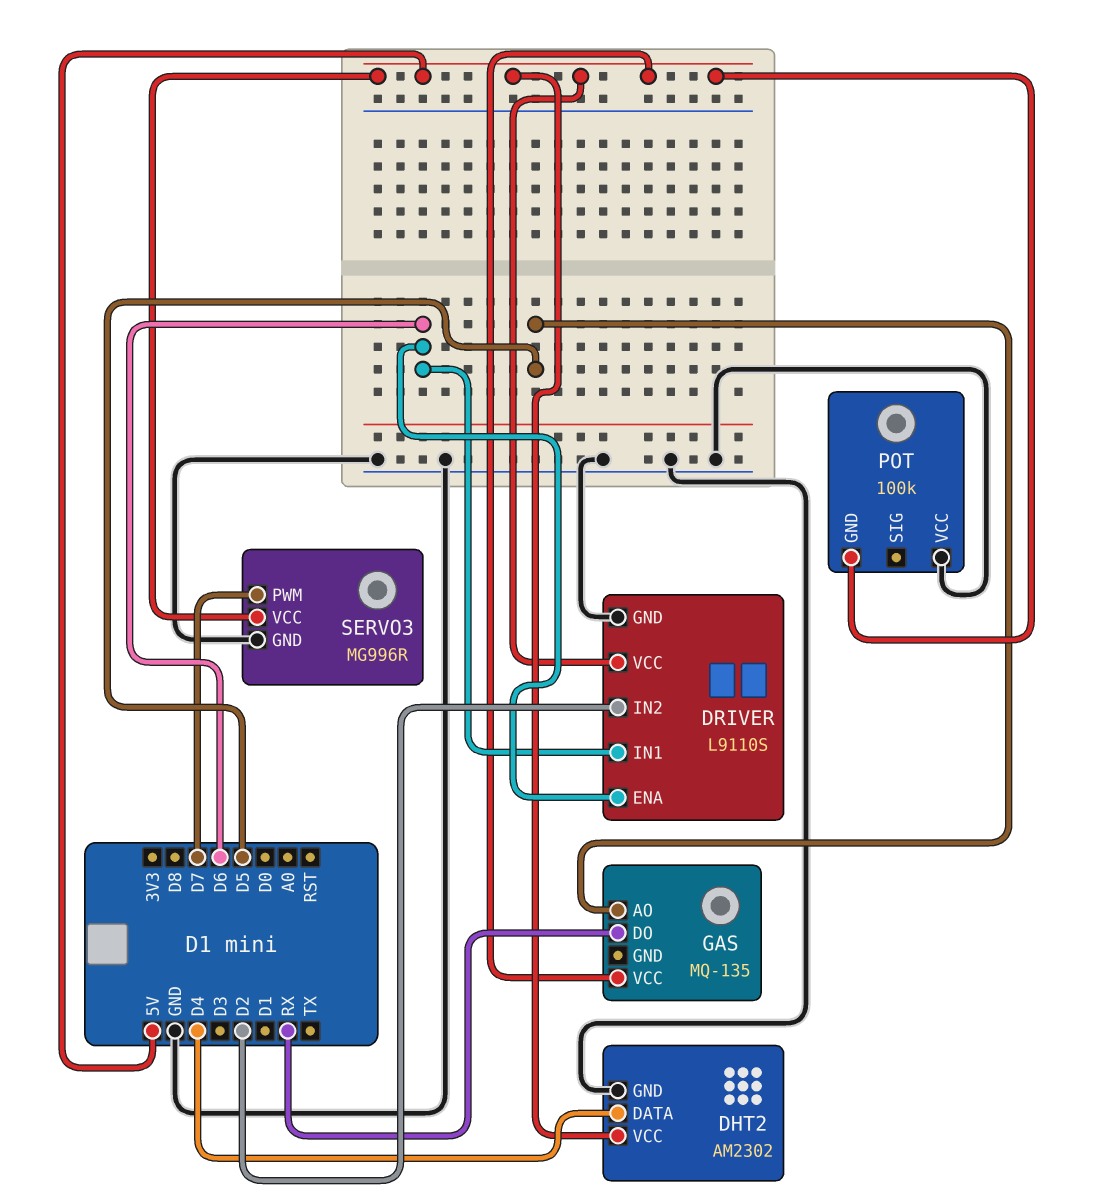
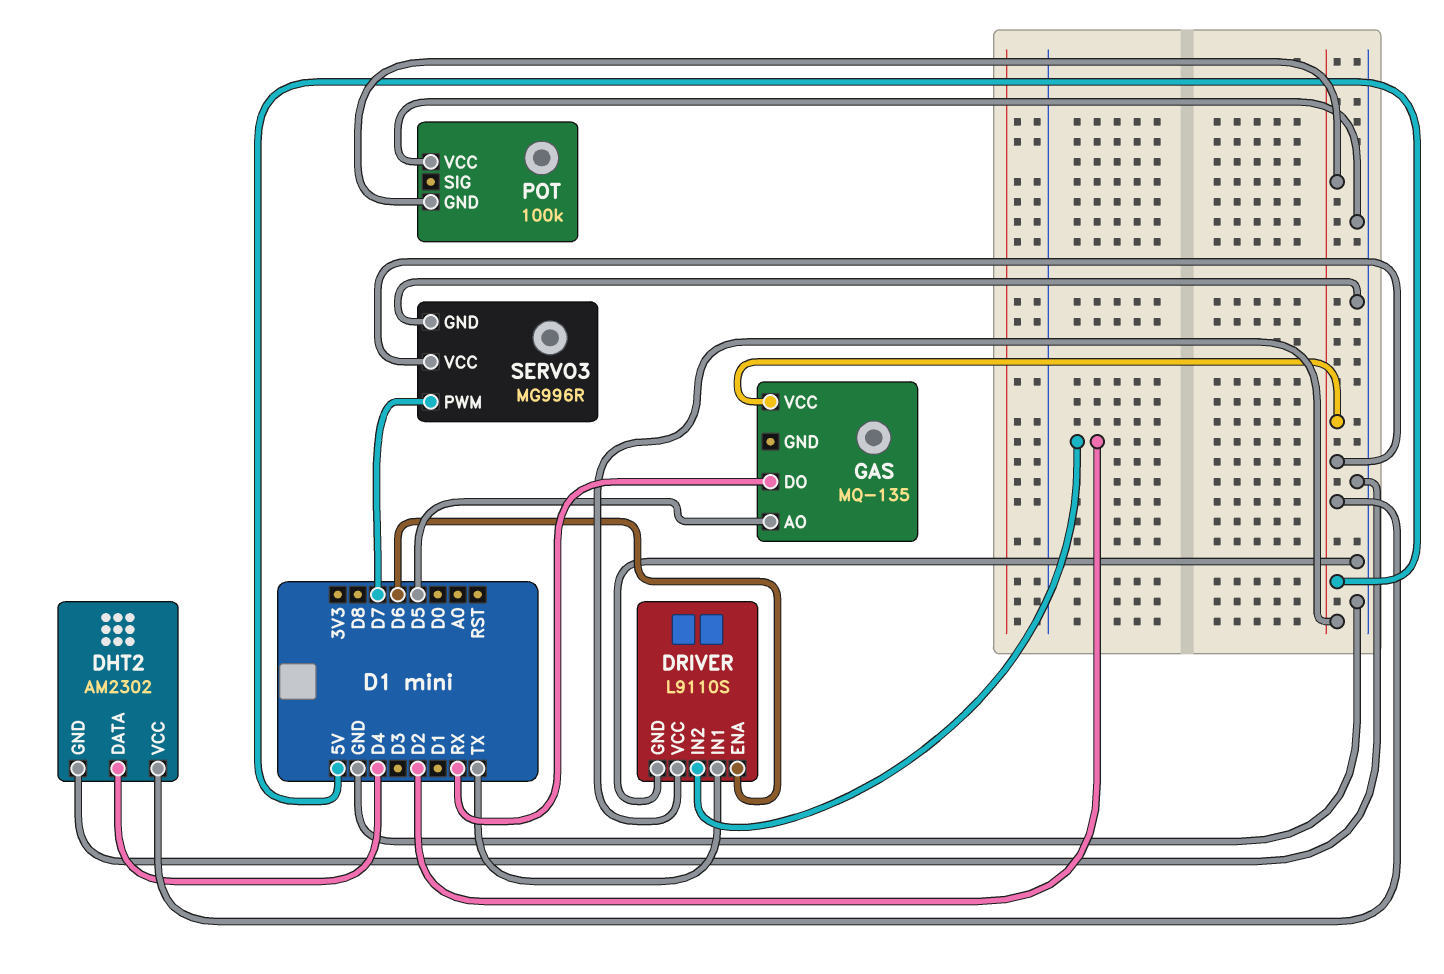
DRIVER pin IN1: D6 -> TX

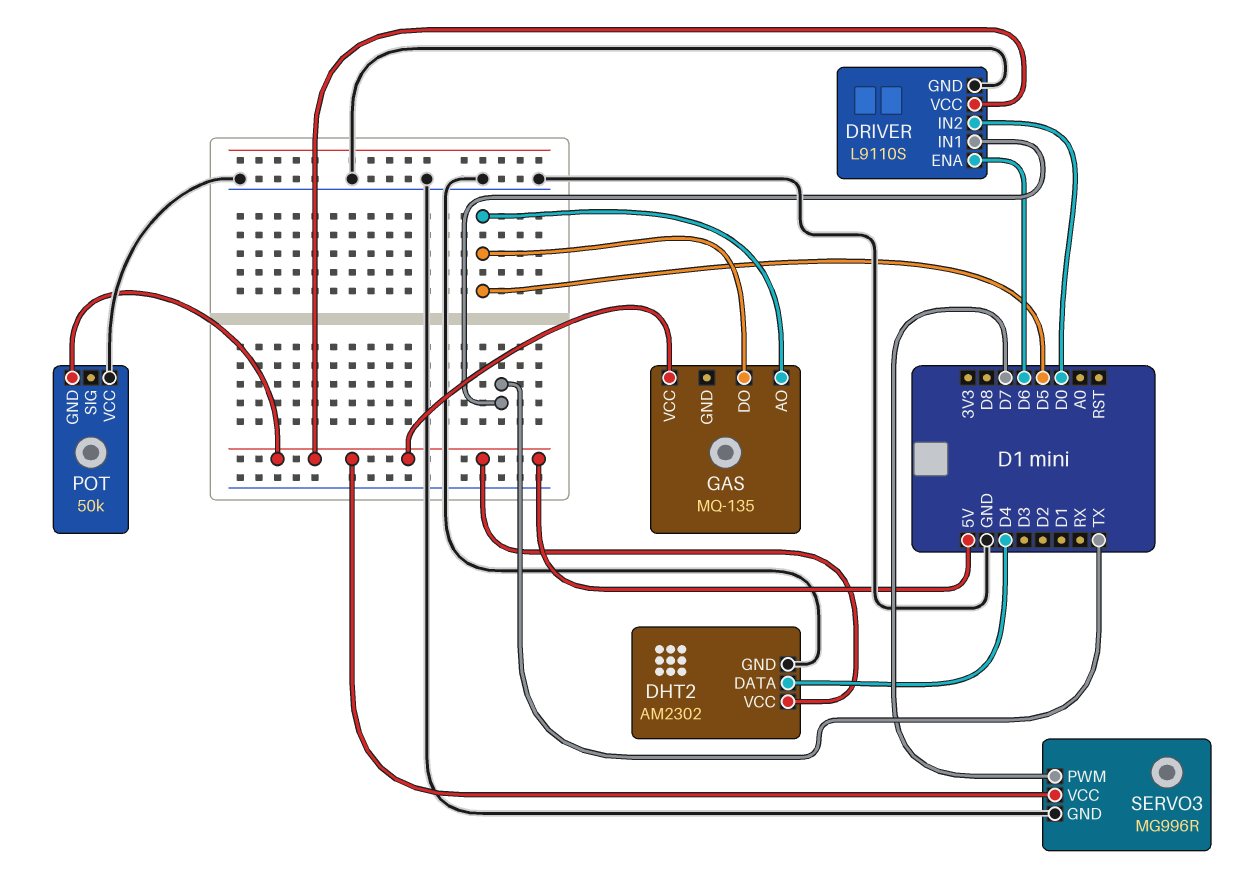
DRIVER pin IN2: D2 -> D0
GAS pin DO: RX -> D5
POT: 100k -> 50k

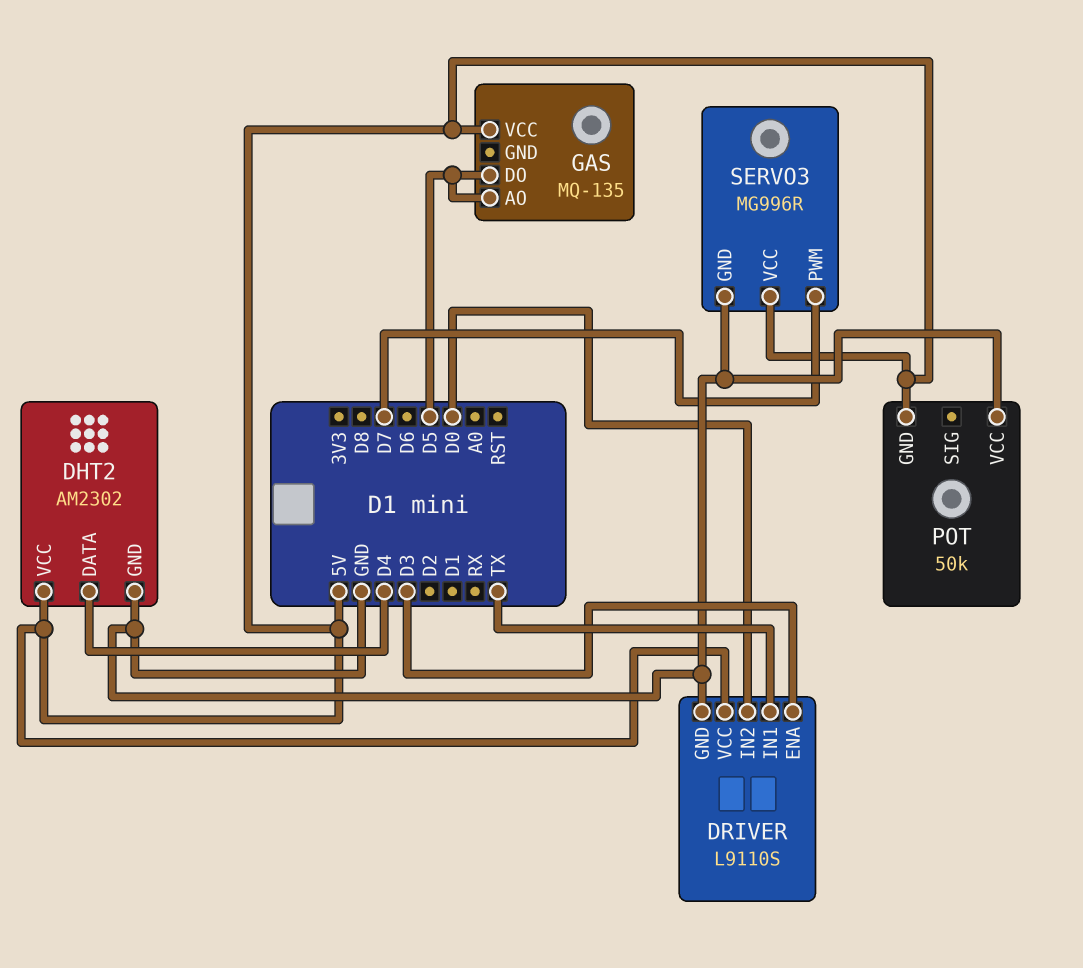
DRIVER pin ENA: D6 -> D3

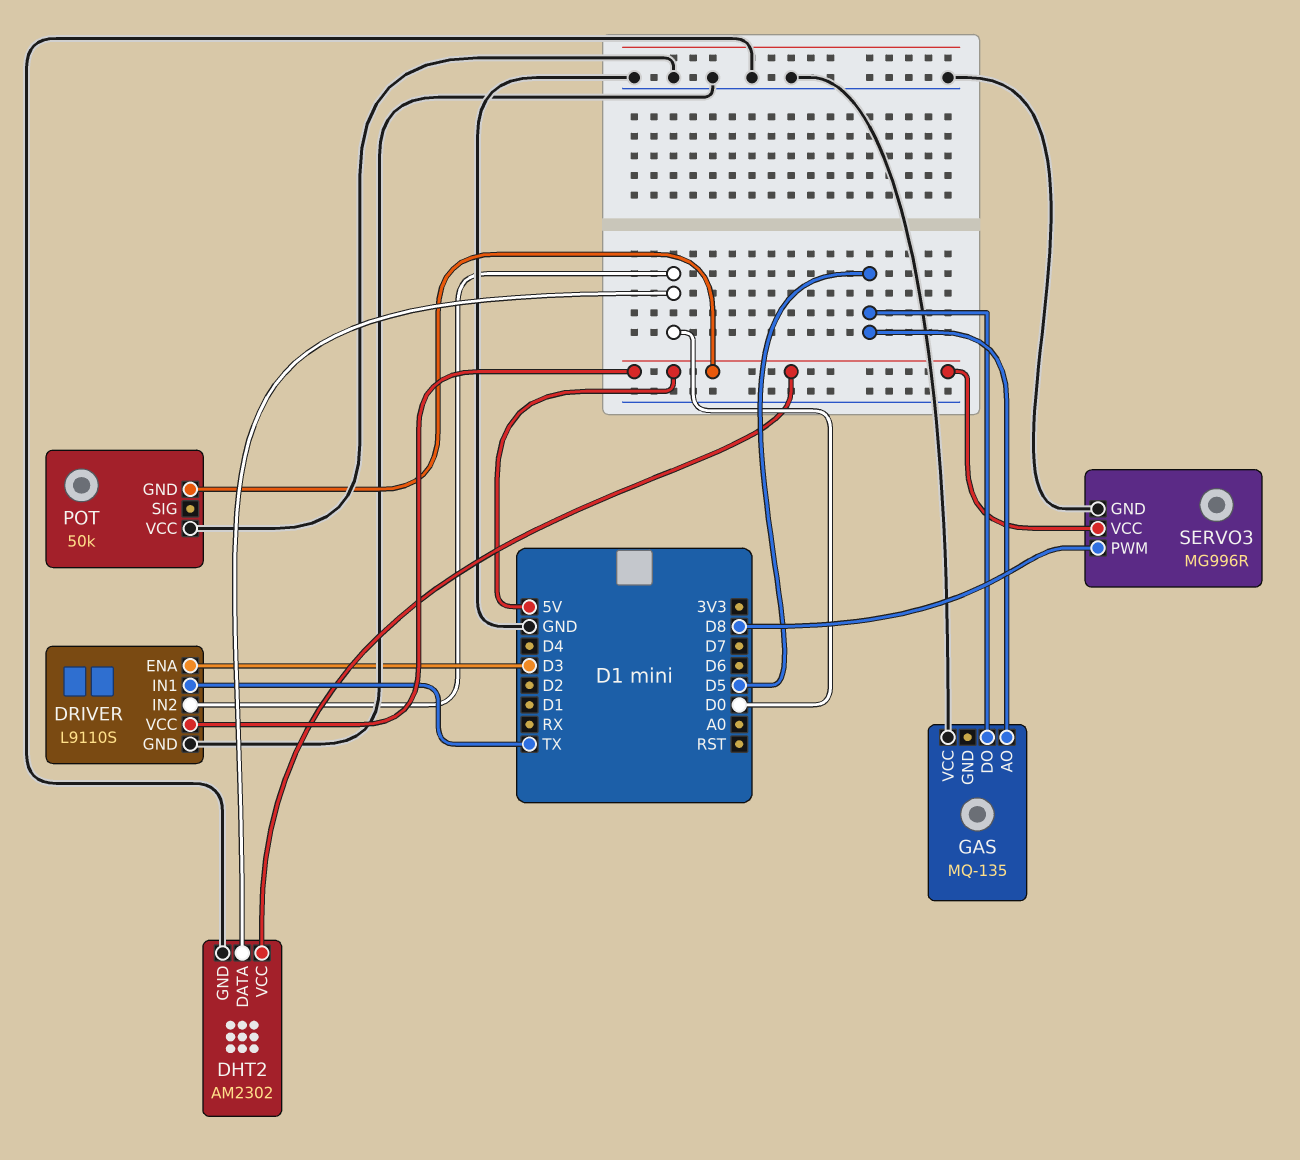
DHT2 pin DATA: D4 -> D0
GAS pin VCC: 5V -> GND
SERVO3 pin PWM: D7 -> D8

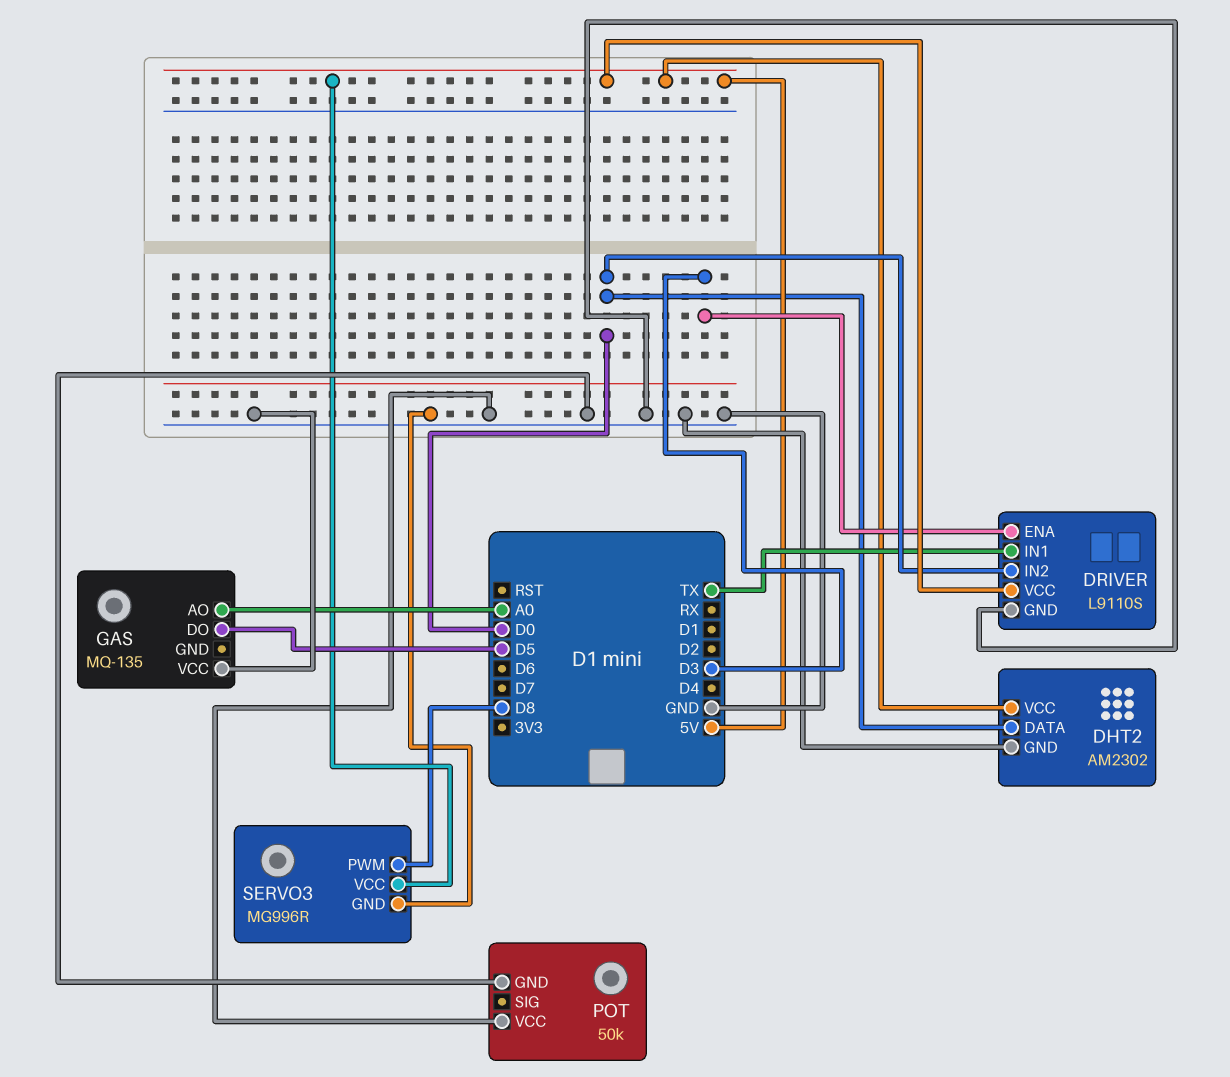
GAS pin AO: D5 -> A0
POT pin GND: 5V -> GND

